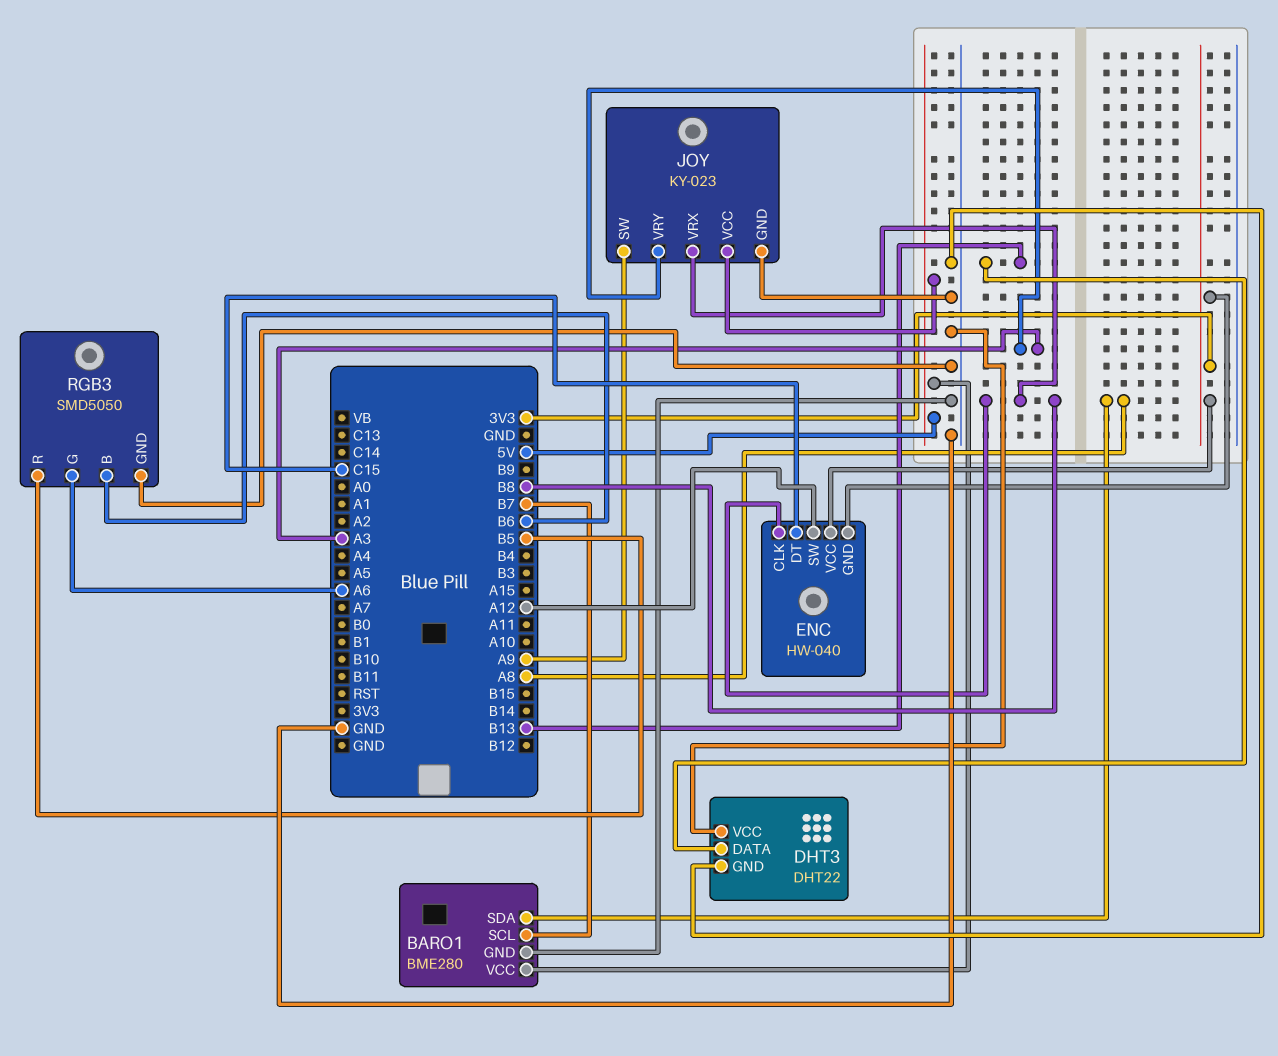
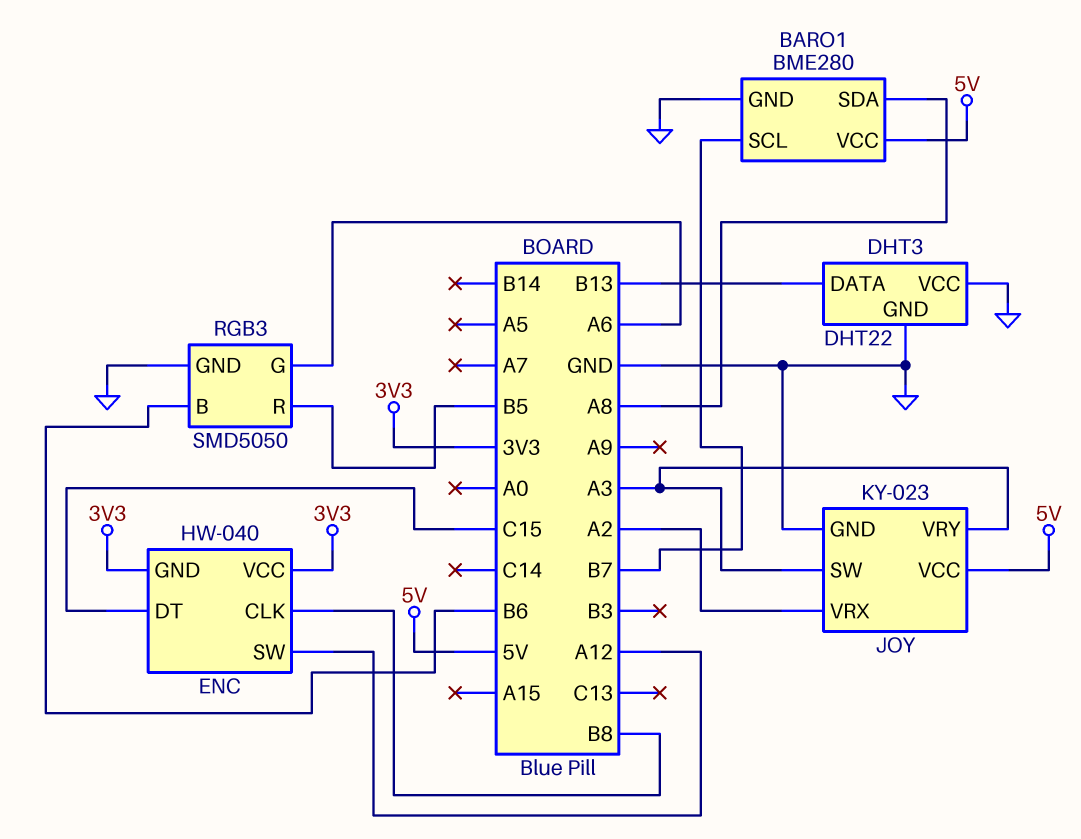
JOY pin SW: A9 -> A3
JOY pin VRX: B8 -> A2

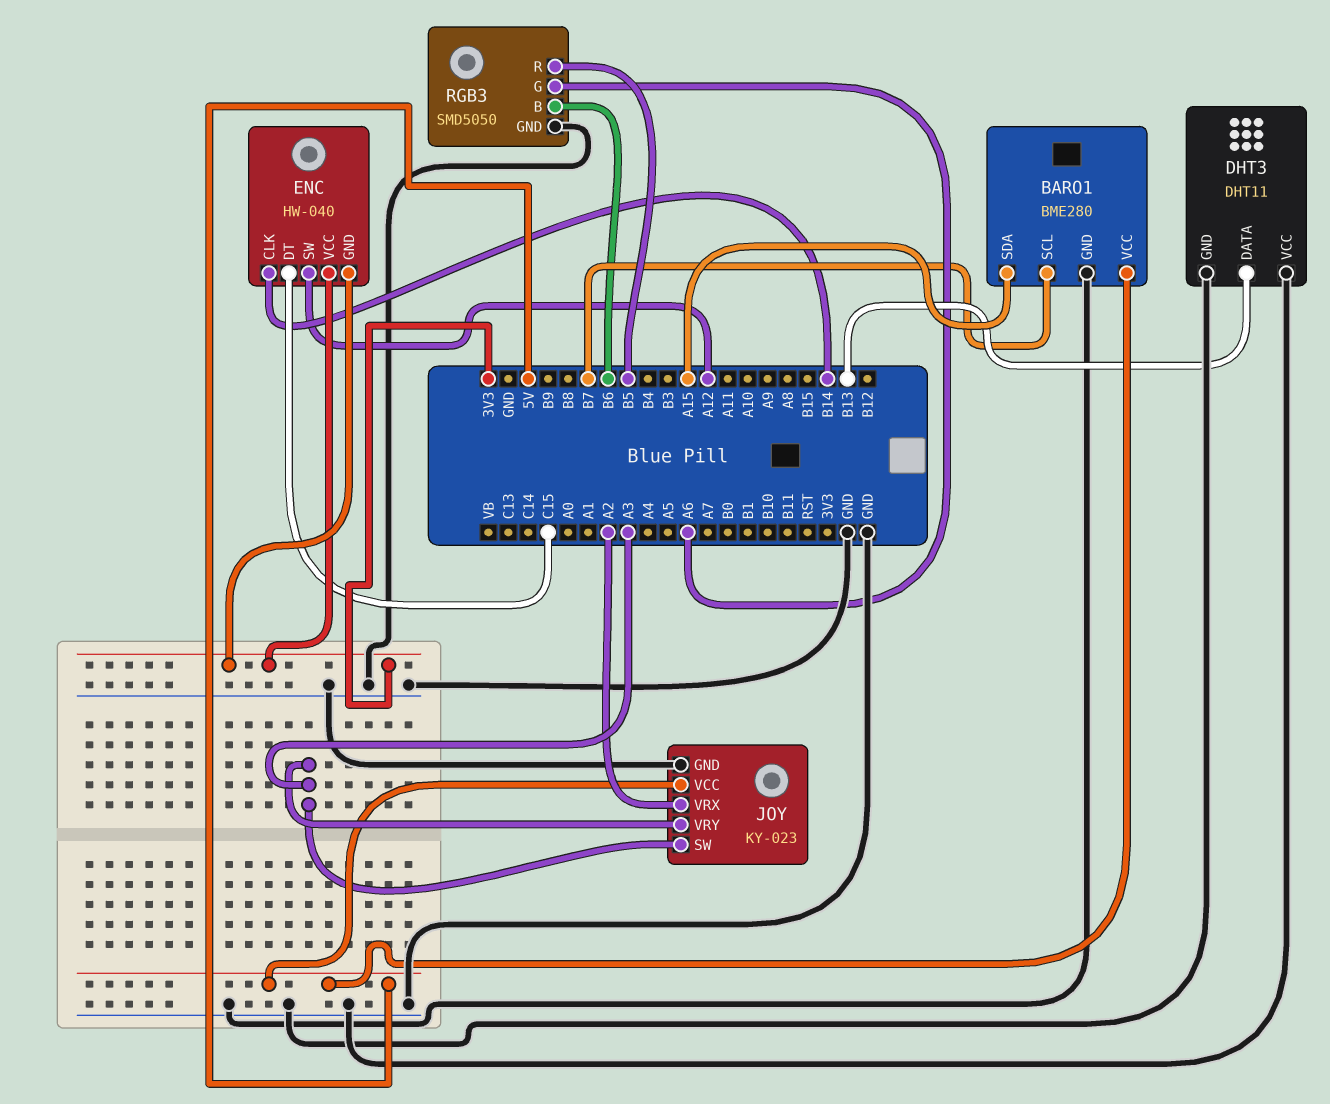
BARO1 pin SDA: A8 -> A15
DHT3: DHT22 -> DHT11
ENC pin CLK: B8 -> B14

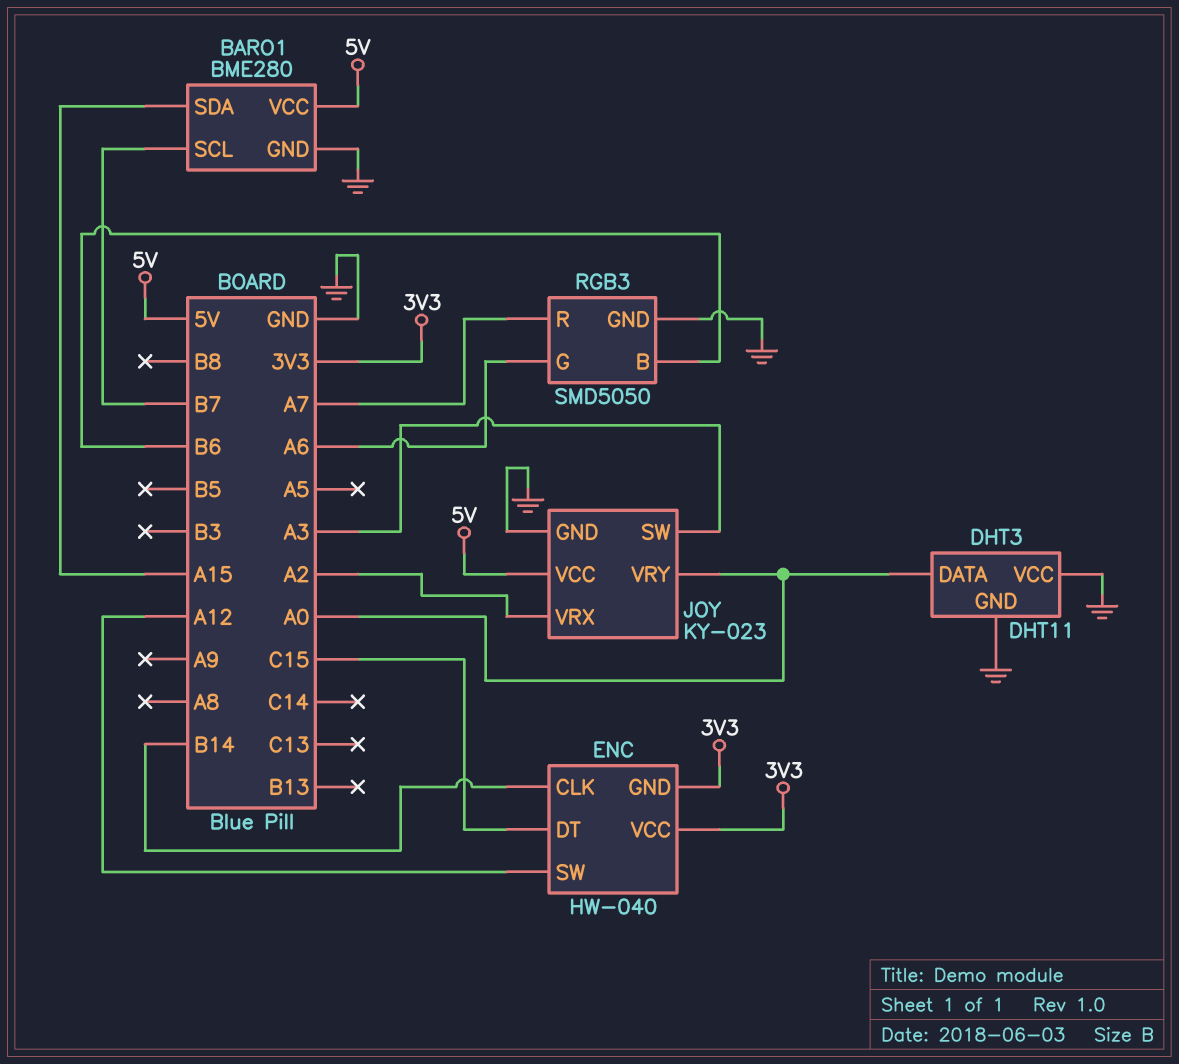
DHT3 pin DATA: B13 -> A0
JOY pin VRY: A3 -> A0
RGB3 pin R: B5 -> A7

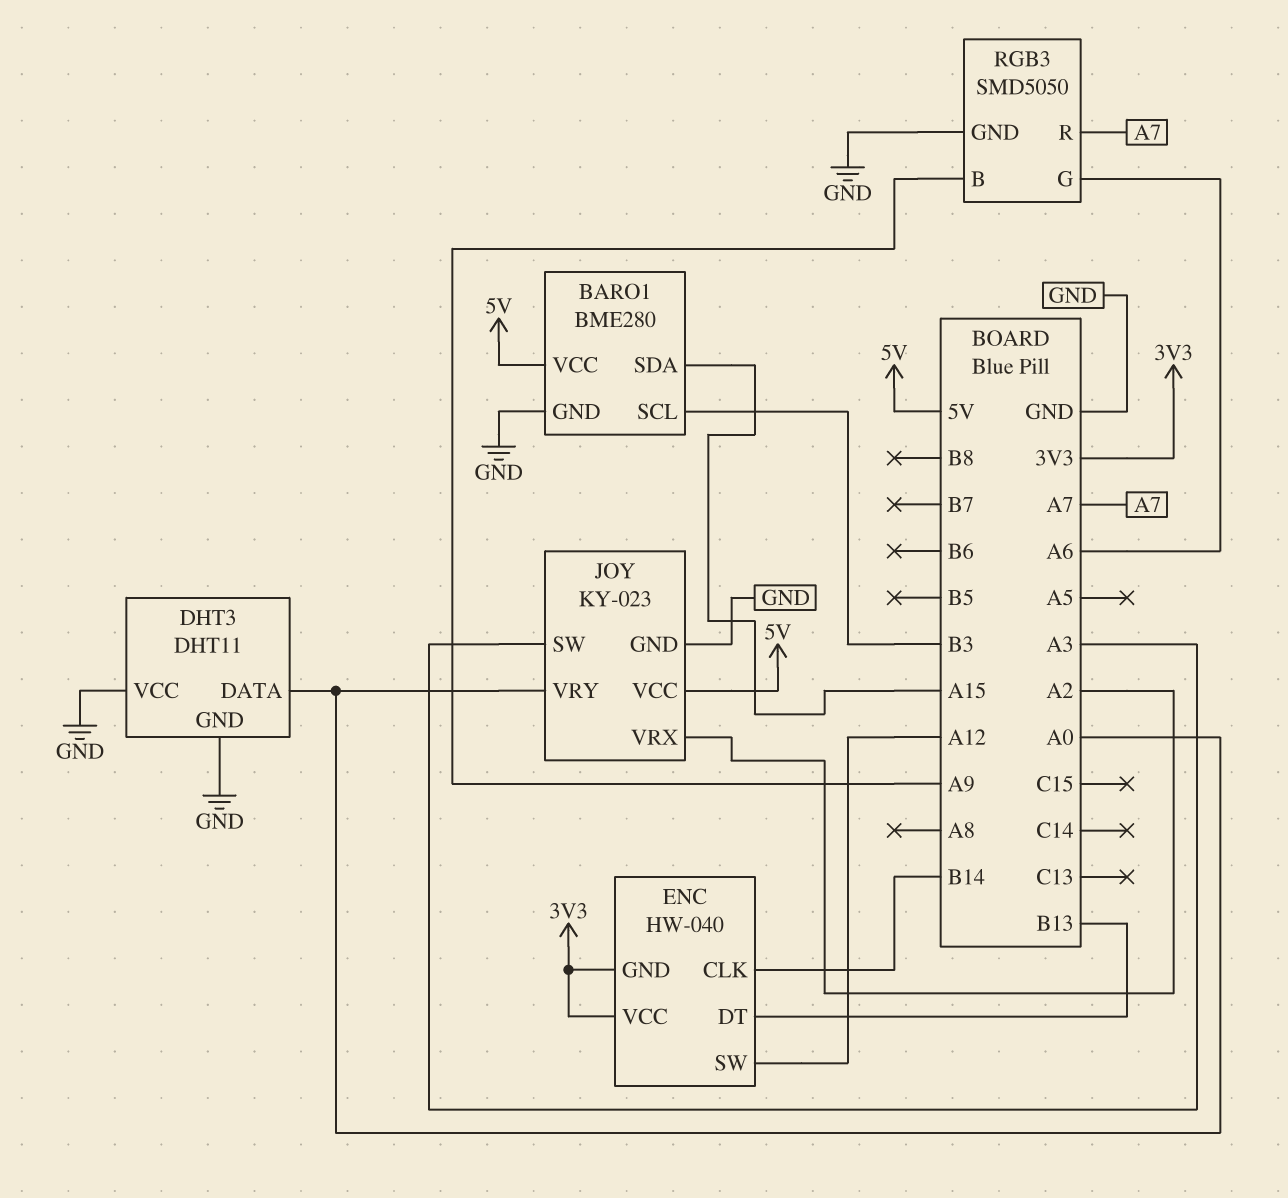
BARO1 pin SCL: B7 -> B3
ENC pin DT: C15 -> B13
RGB3 pin B: B6 -> A9

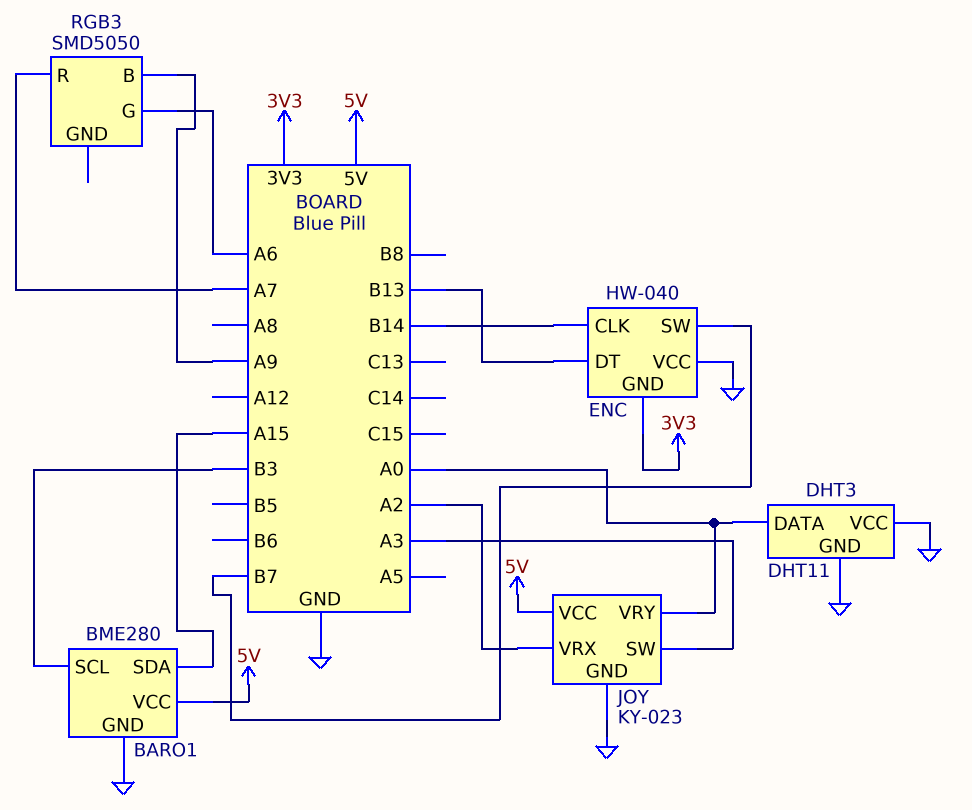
ENC pin SW: A12 -> B7
ENC pin VCC: 3V3 -> GND
RGB3 pin GND: GND -> none

